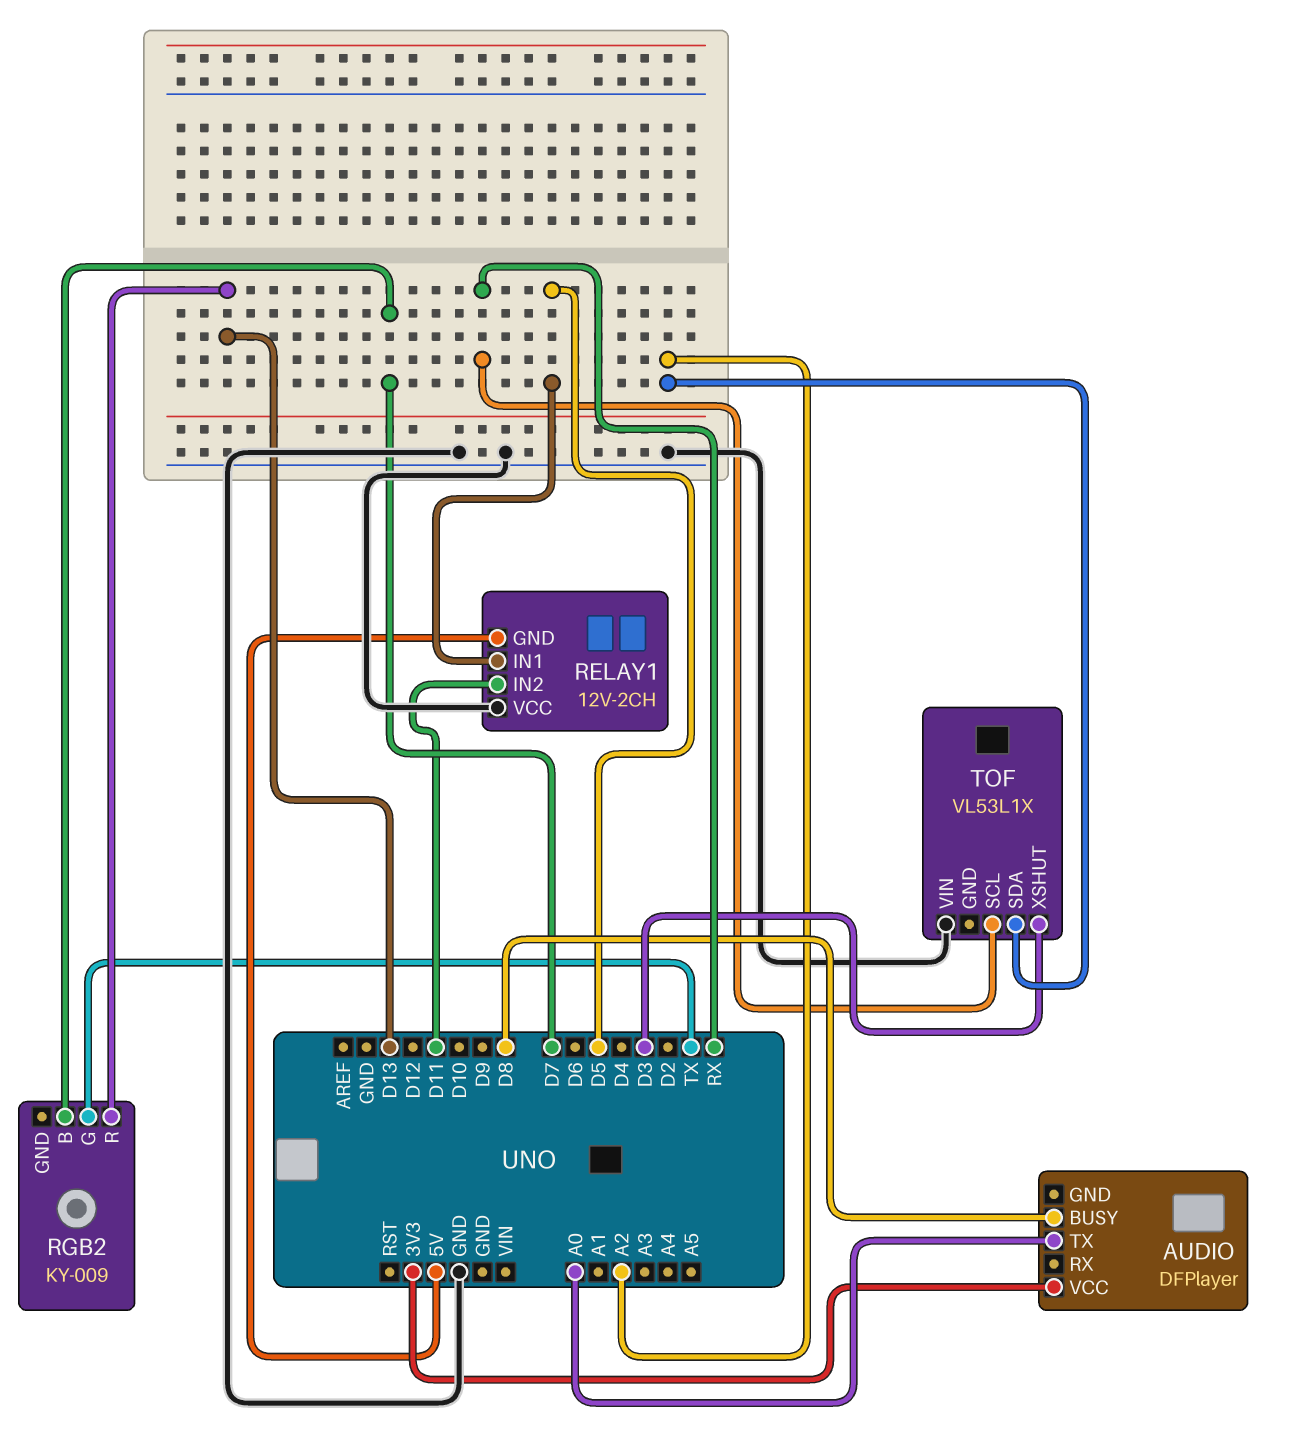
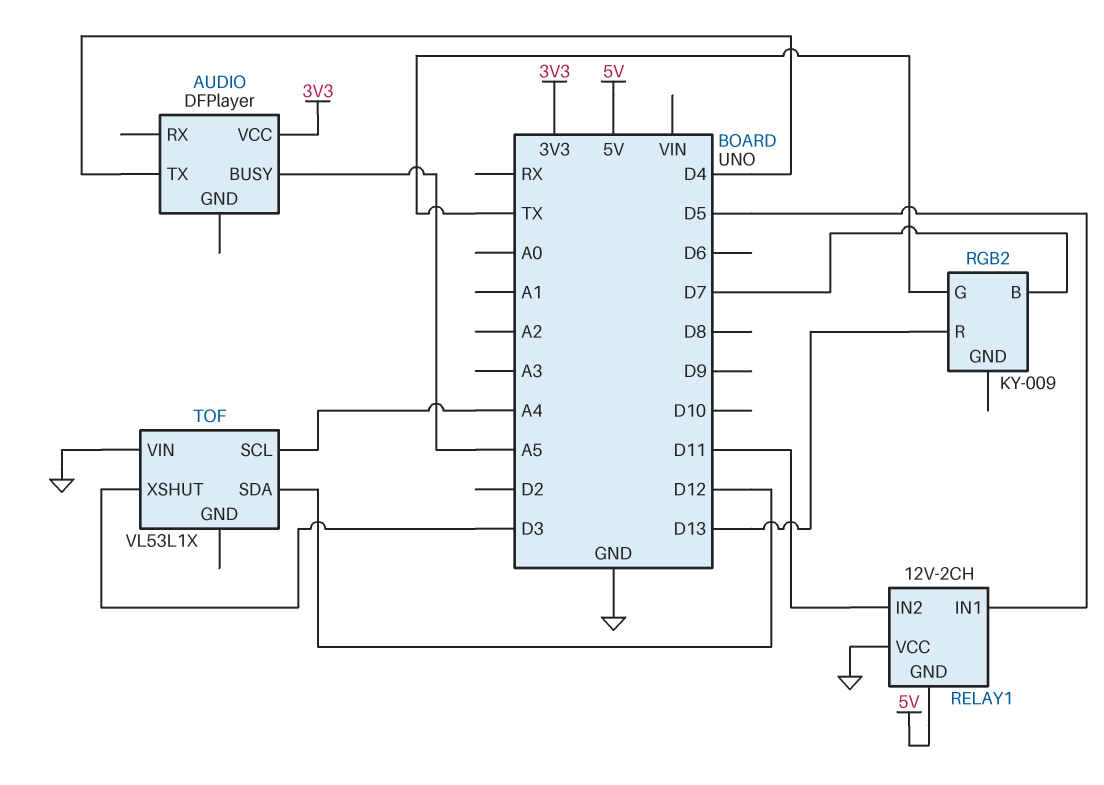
AUDIO pin BUSY: D8 -> A5
AUDIO pin TX: A0 -> D4
TOF pin SCL: RX -> A4
TOF pin SDA: A2 -> D12

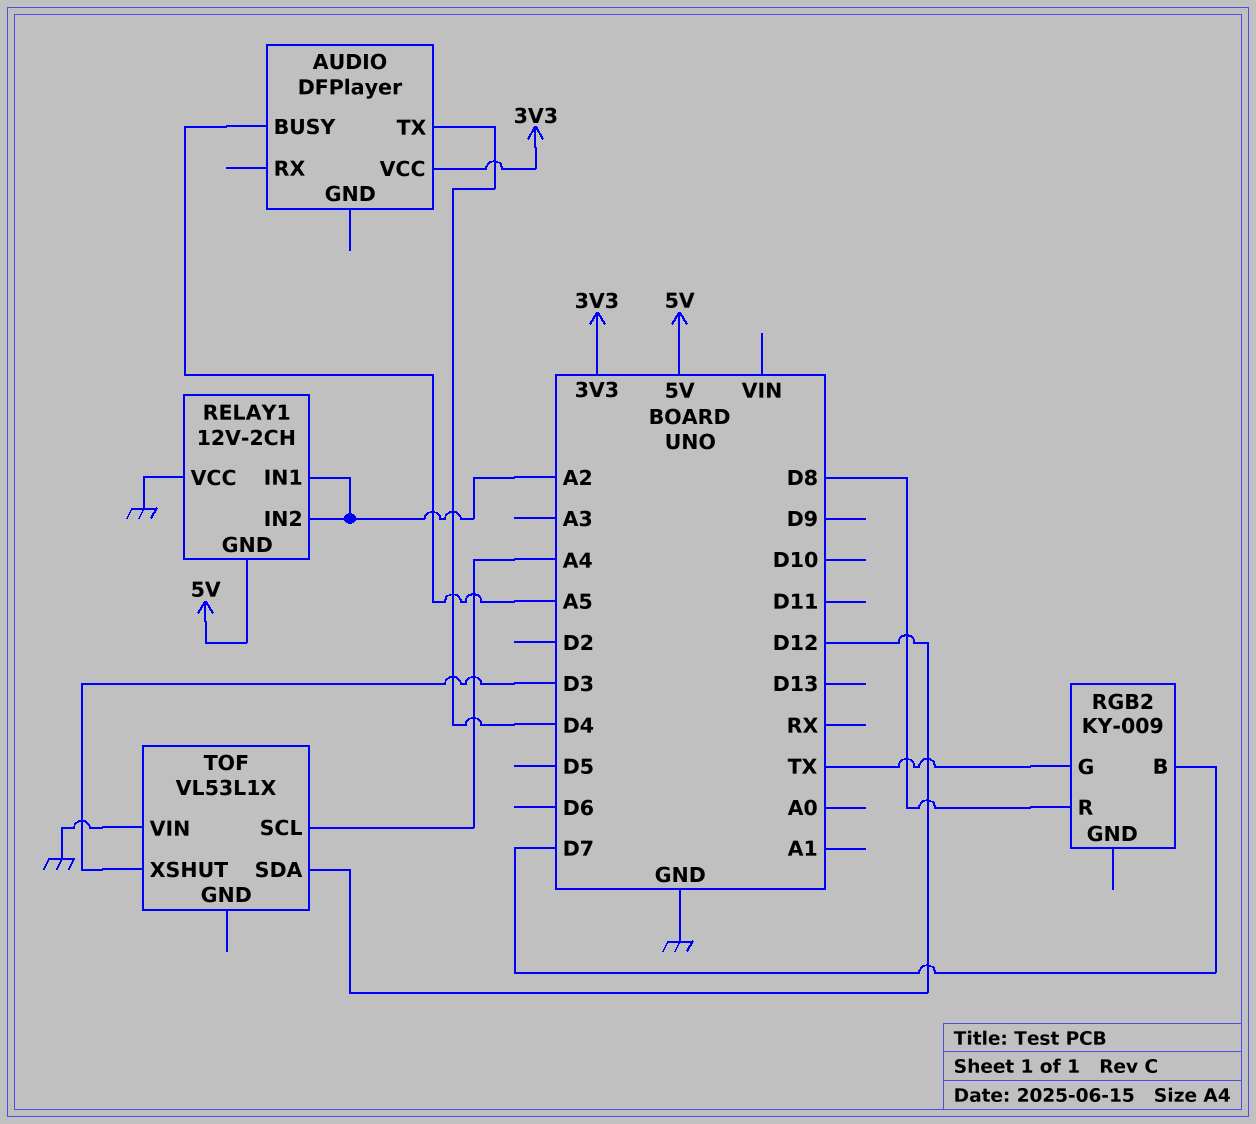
RELAY1 pin IN1: D5 -> A2
RELAY1 pin IN2: D11 -> A2
RGB2 pin R: D13 -> D8

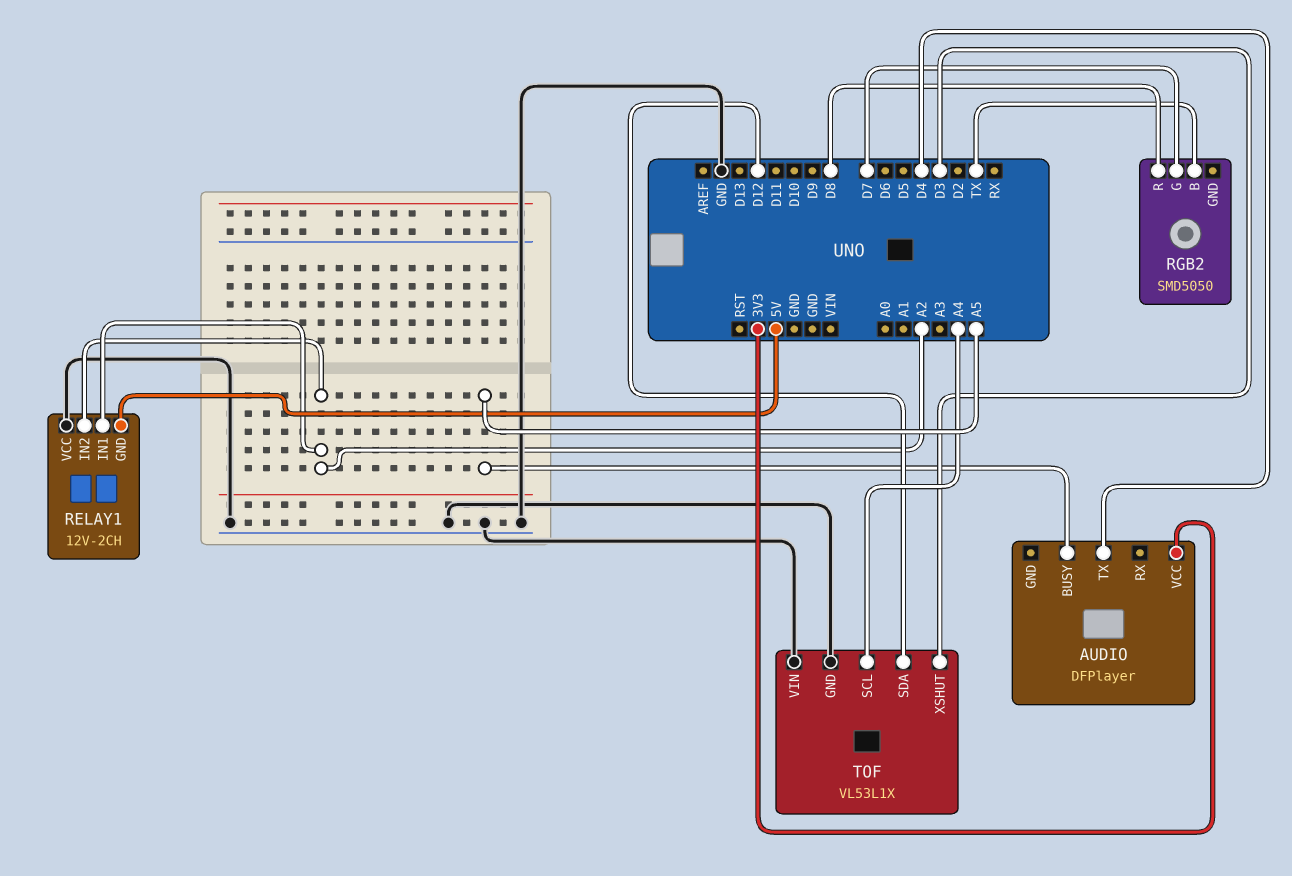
RGB2: KY-009 -> SMD5050
RGB2 pin B: D7 -> TX
RGB2 pin G: TX -> D7
TOF pin GND: none -> GND

